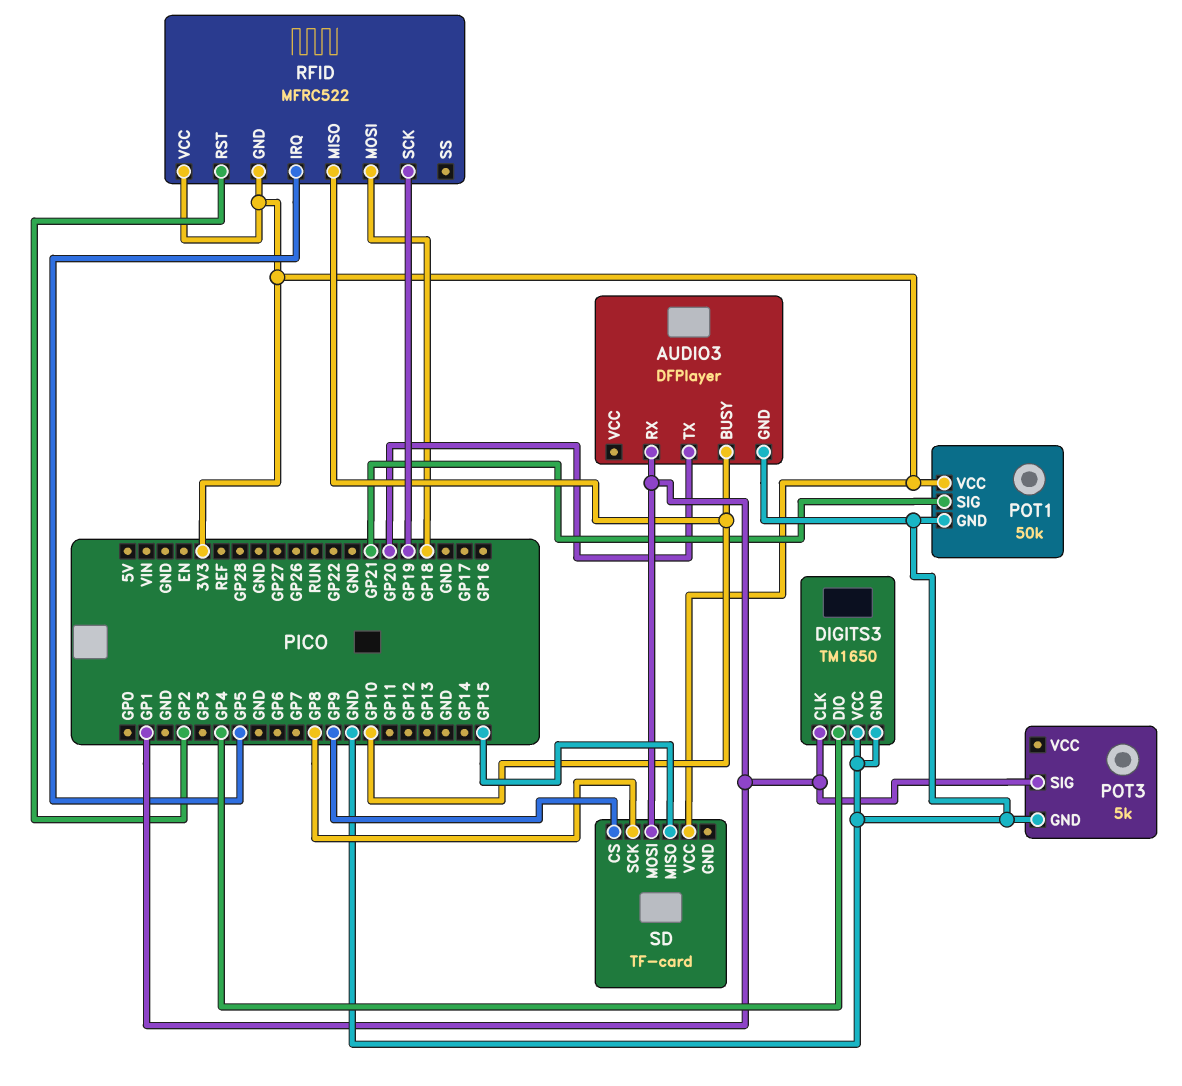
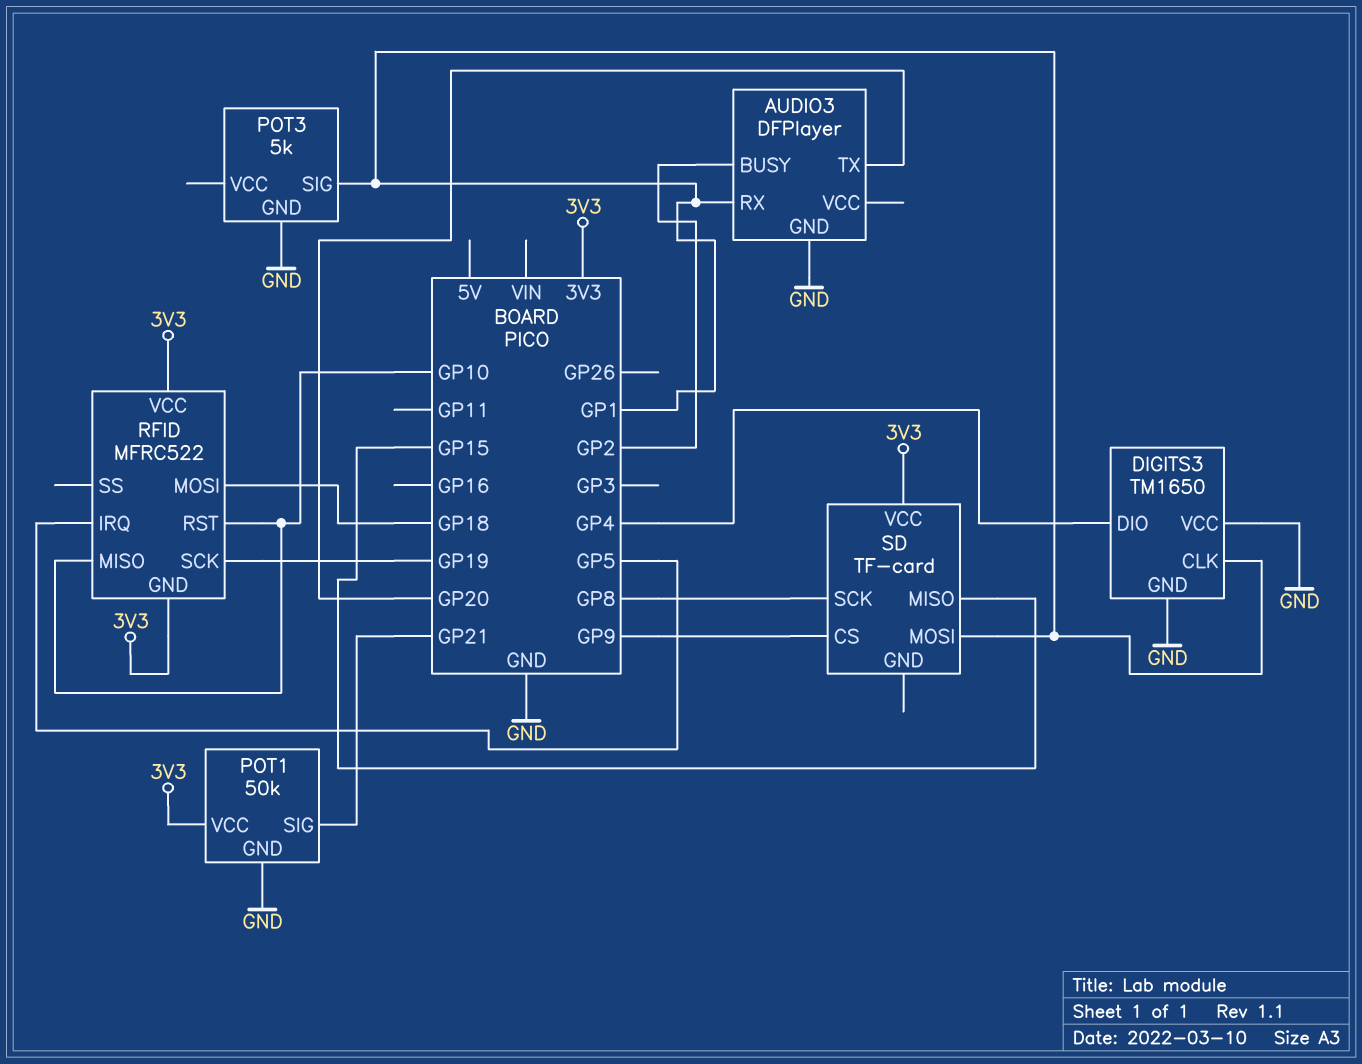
AUDIO3 pin BUSY: GP10 -> GP2
RFID pin RST: GP2 -> GP10

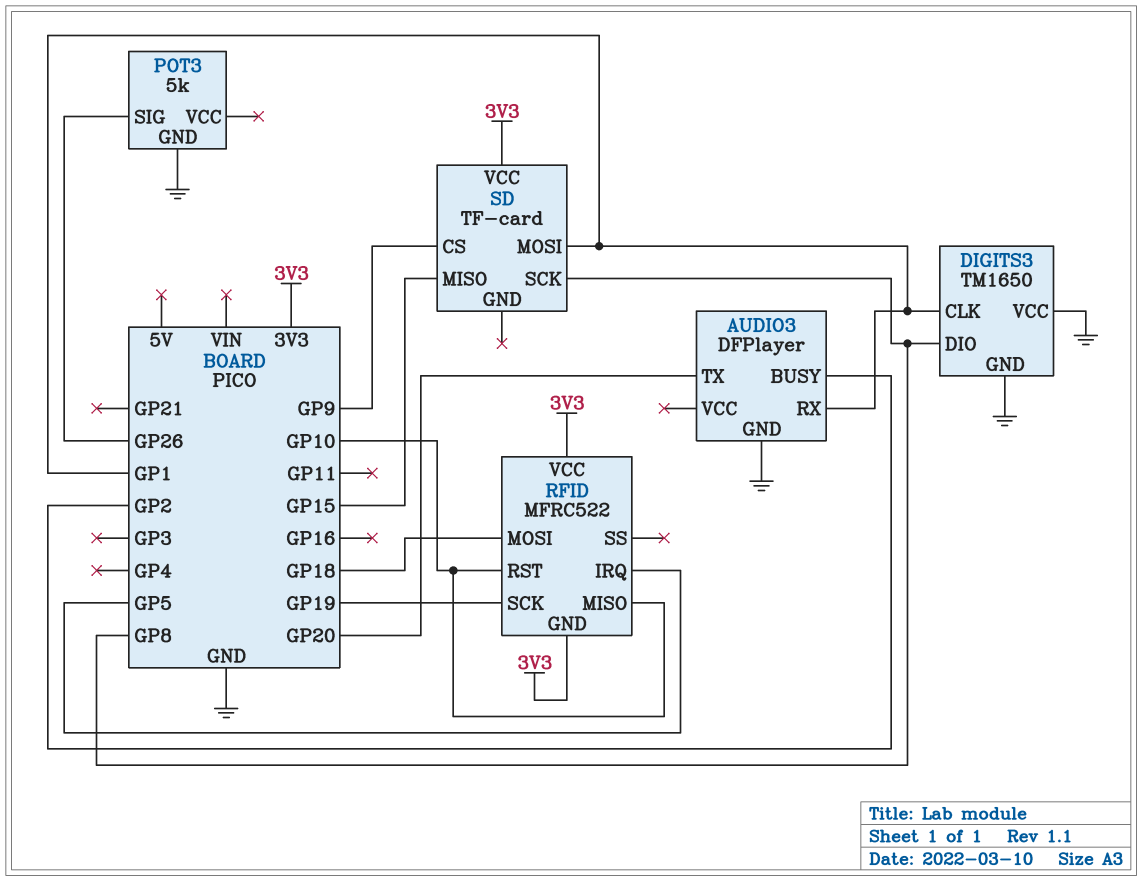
DIGITS3 pin DIO: GP4 -> GP8
POT1: 50k -> none
POT1 pin GND: GND -> none
POT1 pin SIG: GP21 -> none
POT1 pin VCC: 3V3 -> none
POT3 pin SIG: GP1 -> GP26

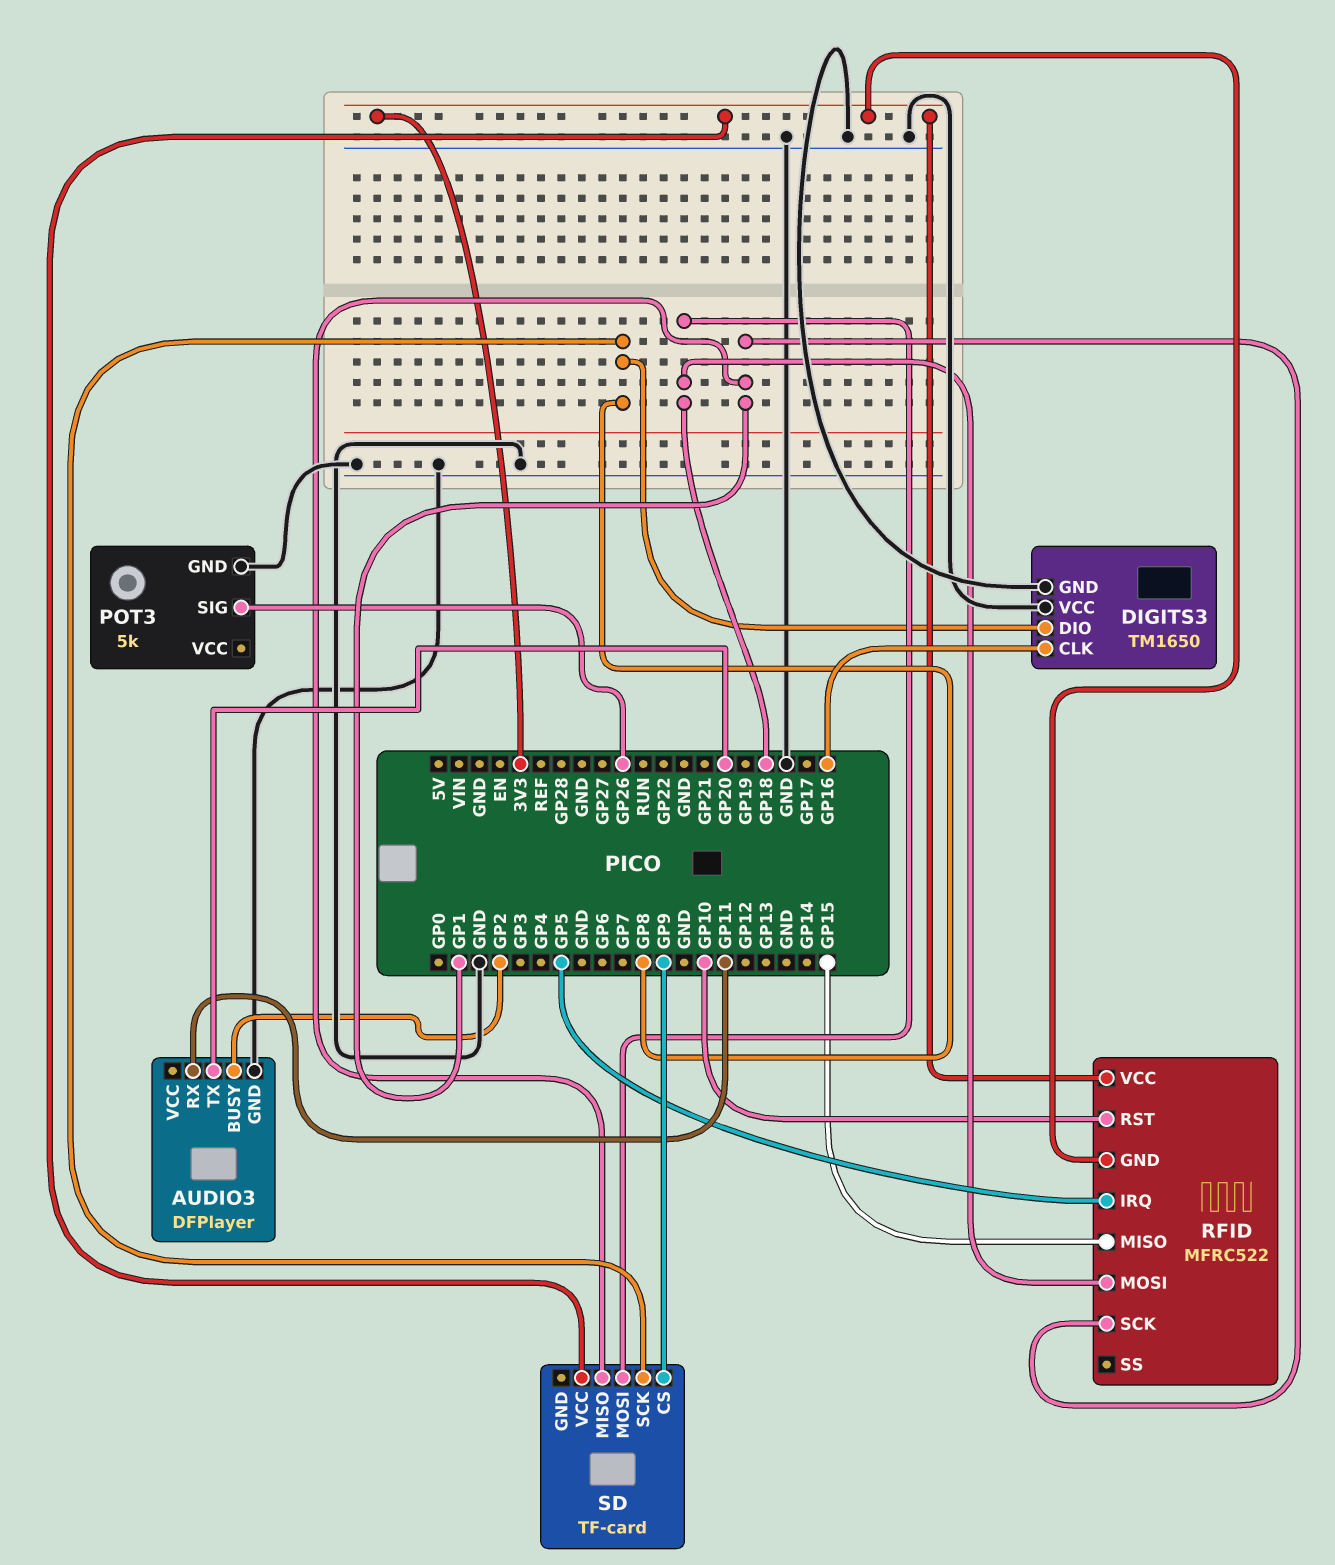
AUDIO3 pin RX: GP1 -> GP11
DIGITS3 pin CLK: GP1 -> GP16
RFID pin MISO: GP10 -> GP15
RFID pin SCK: GP19 -> GP1
SD pin MISO: GP15 -> GP1
SD pin MOSI: GP1 -> GP18

